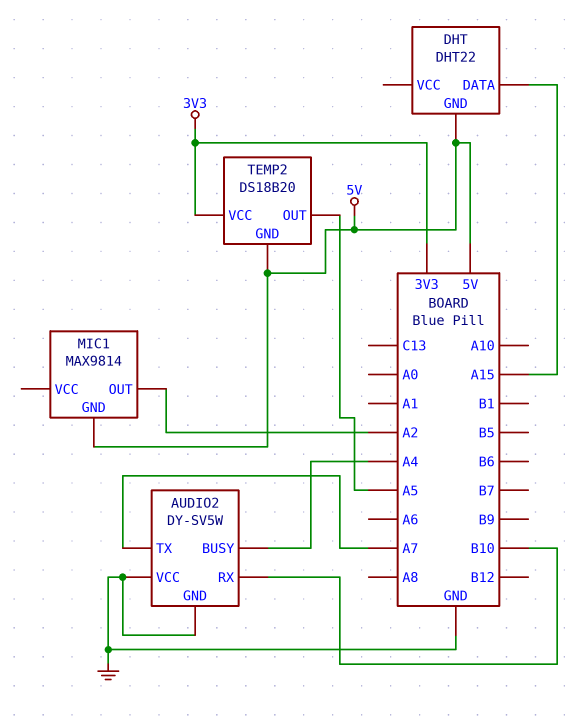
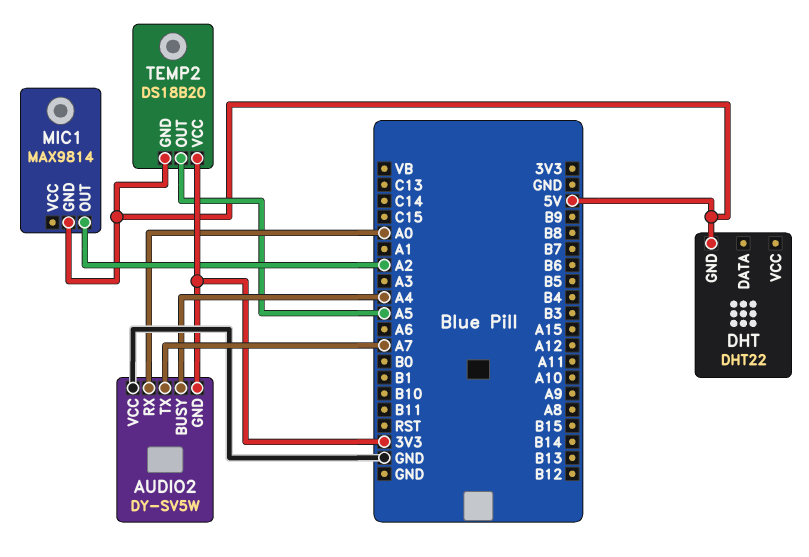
AUDIO2 pin GND: GND -> 3V3
AUDIO2 pin RX: B10 -> A0
DHT pin DATA: A15 -> none

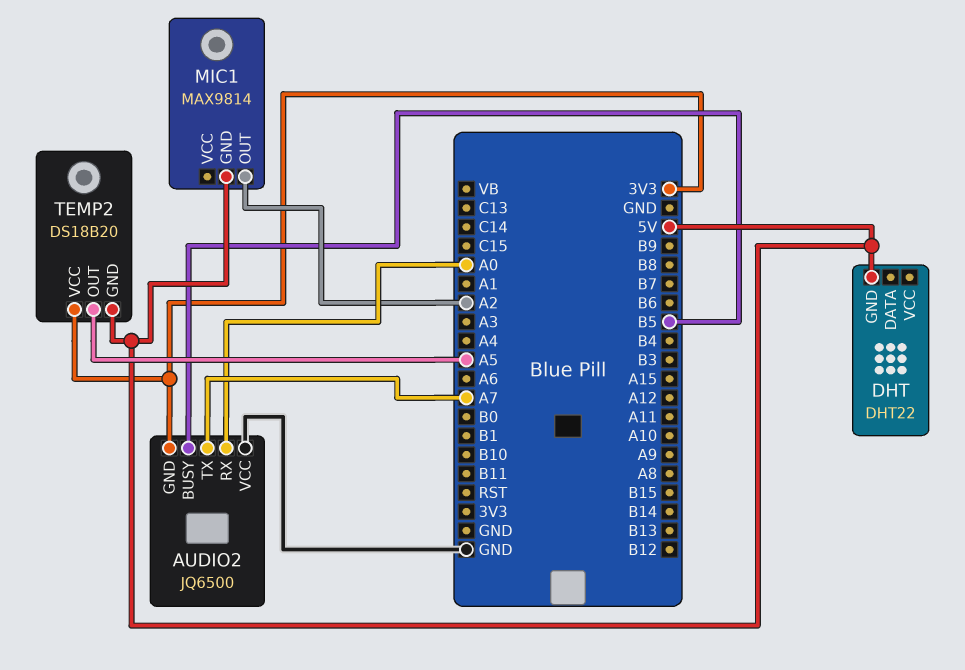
AUDIO2: DY-SV5W -> JQ6500
AUDIO2 pin BUSY: A4 -> B5

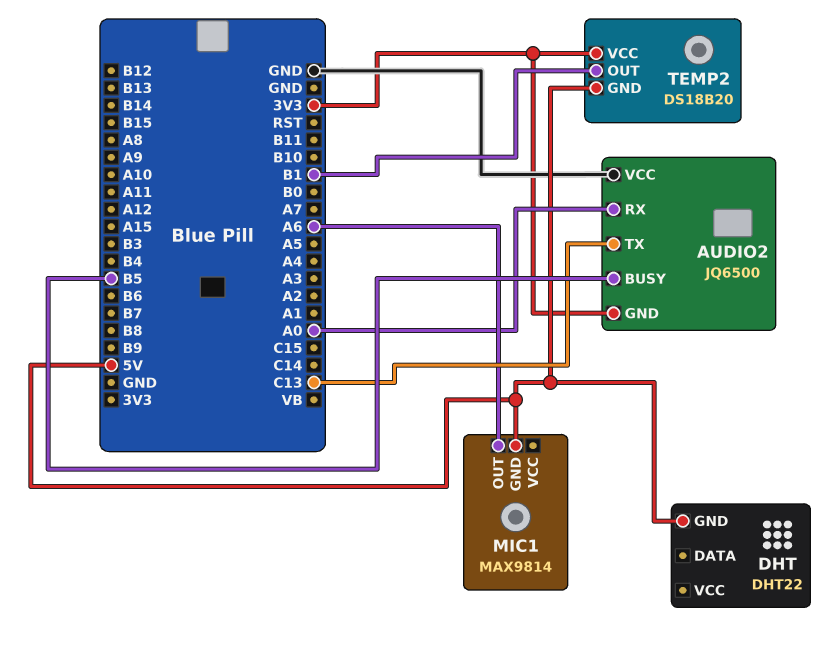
AUDIO2 pin TX: A7 -> C13
MIC1 pin OUT: A2 -> A6
TEMP2 pin OUT: A5 -> B1

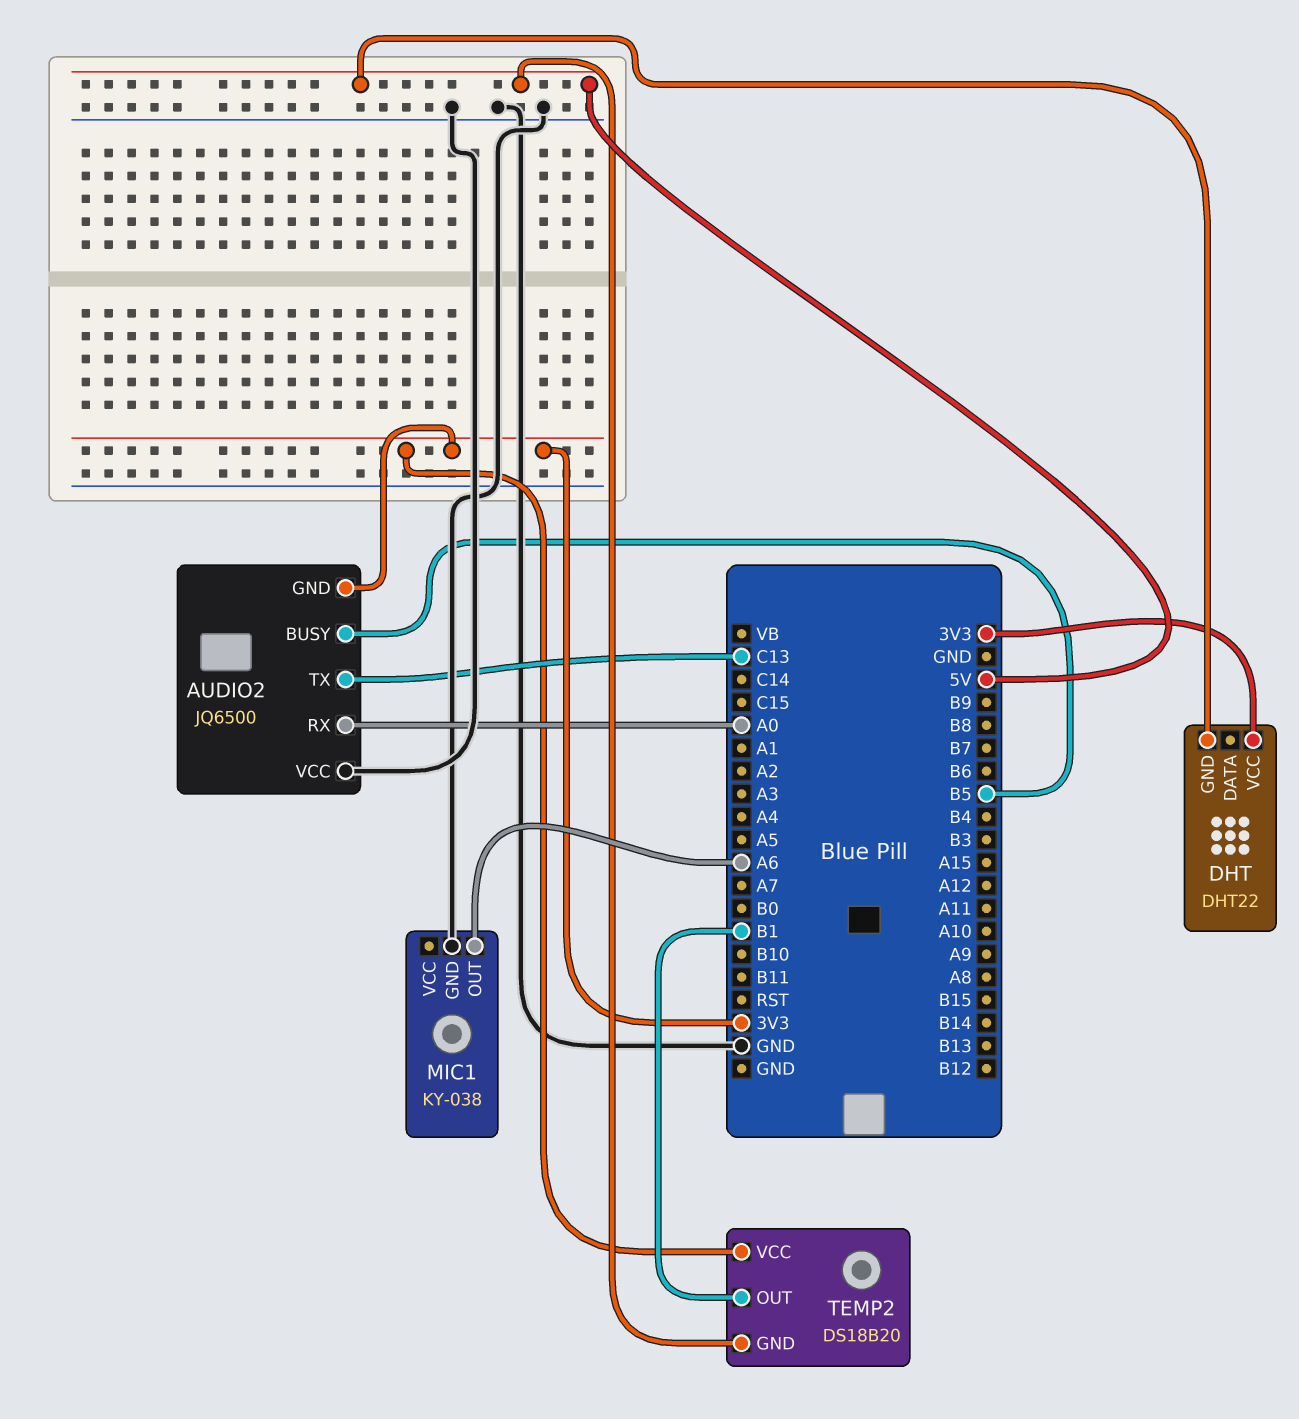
DHT pin VCC: none -> 3V3
MIC1: MAX9814 -> KY-038
MIC1 pin GND: 5V -> GND

